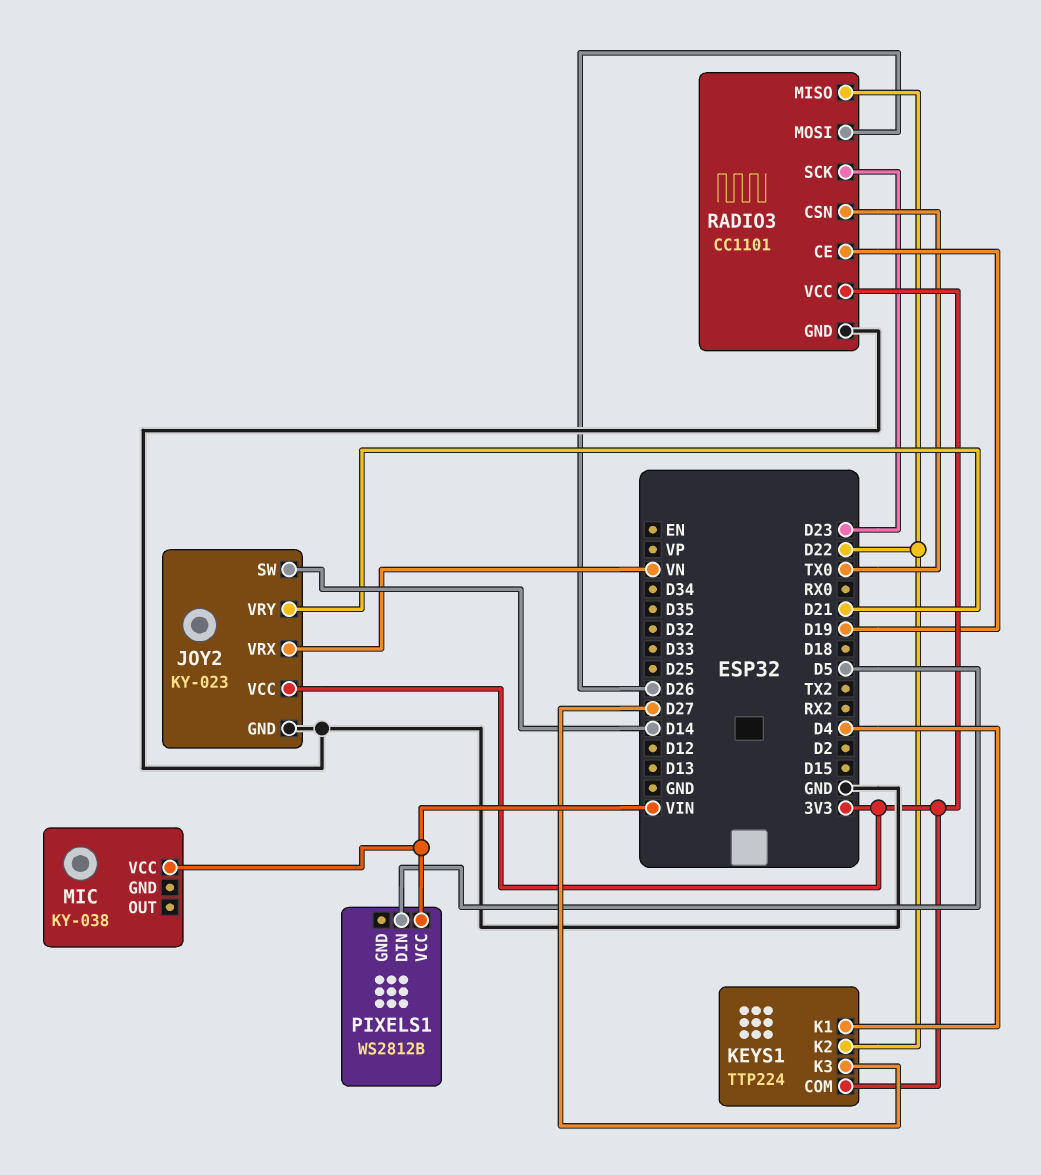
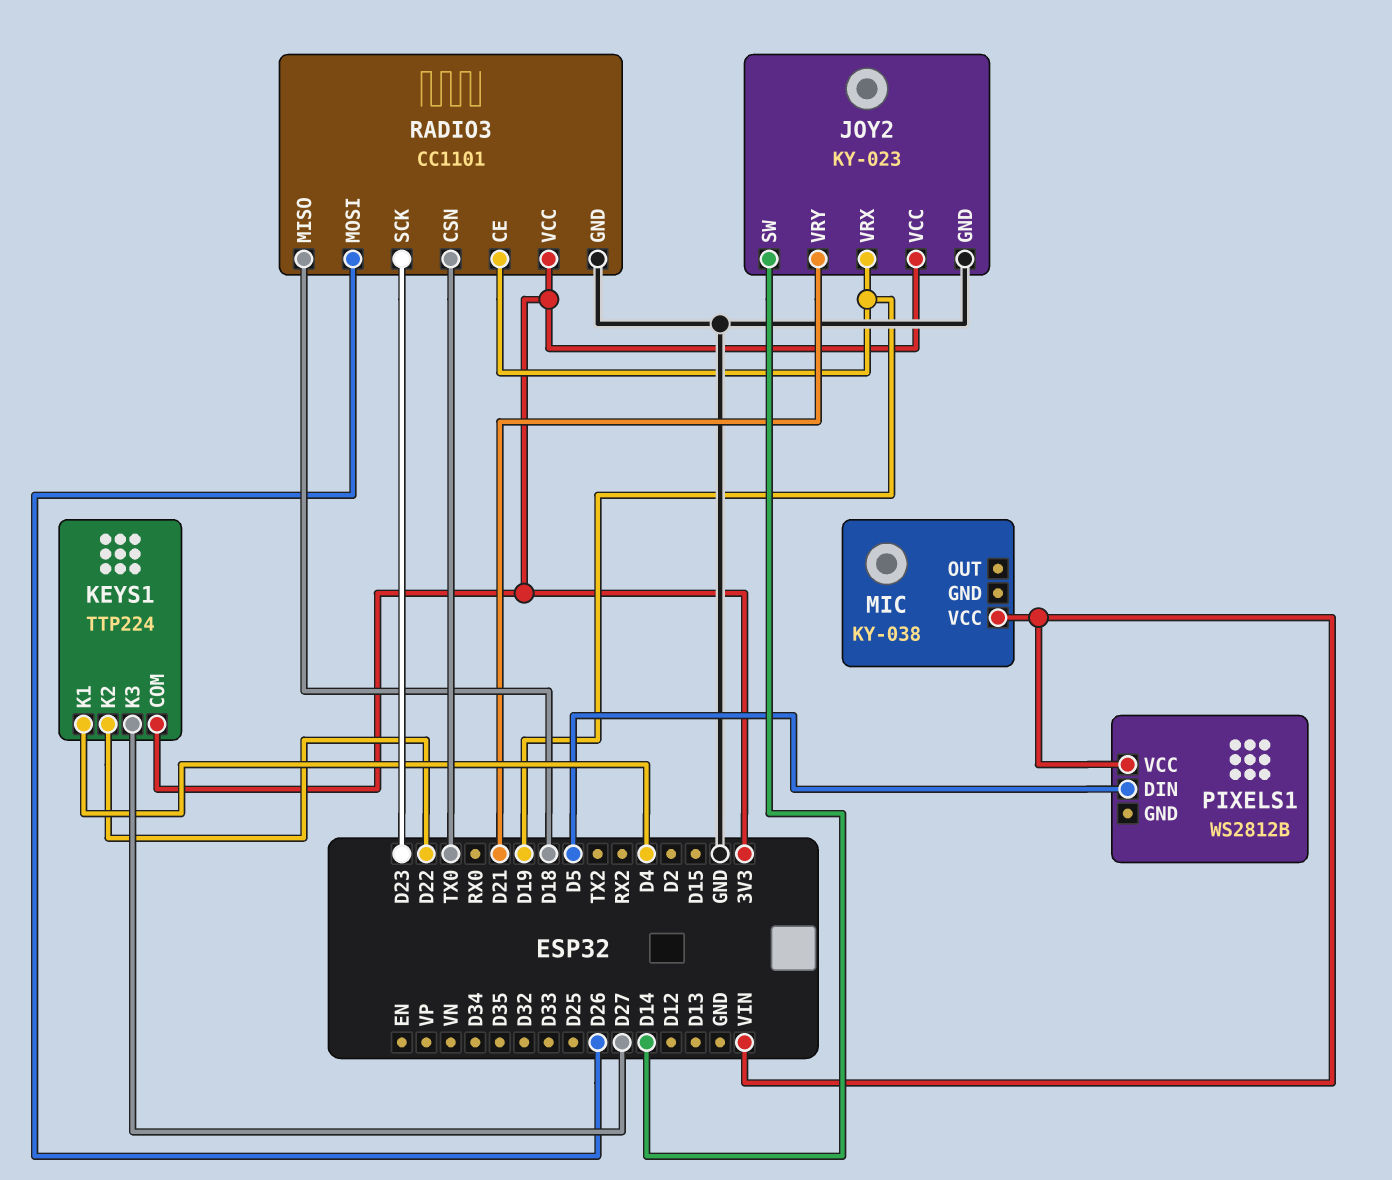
JOY2 pin VRX: VN -> D19
RADIO3 pin MISO: D22 -> D18

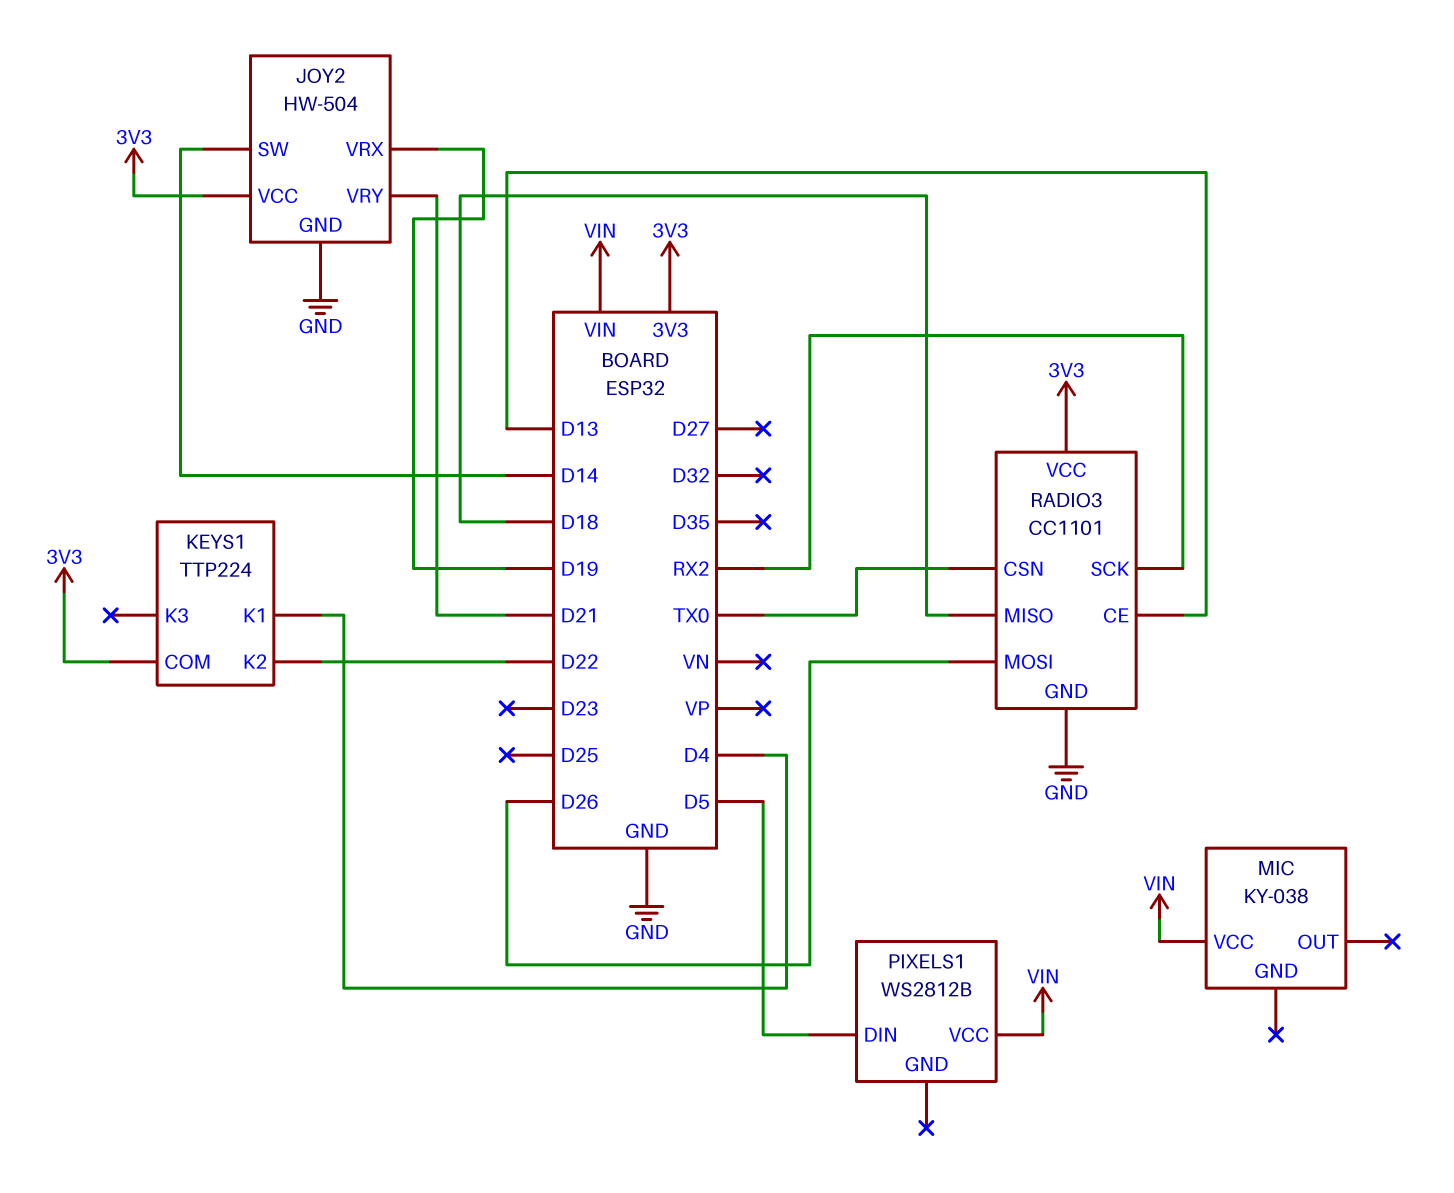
JOY2: KY-023 -> HW-504
KEYS1 pin K3: D27 -> none
RADIO3 pin CE: D19 -> D13
RADIO3 pin SCK: D23 -> RX2

